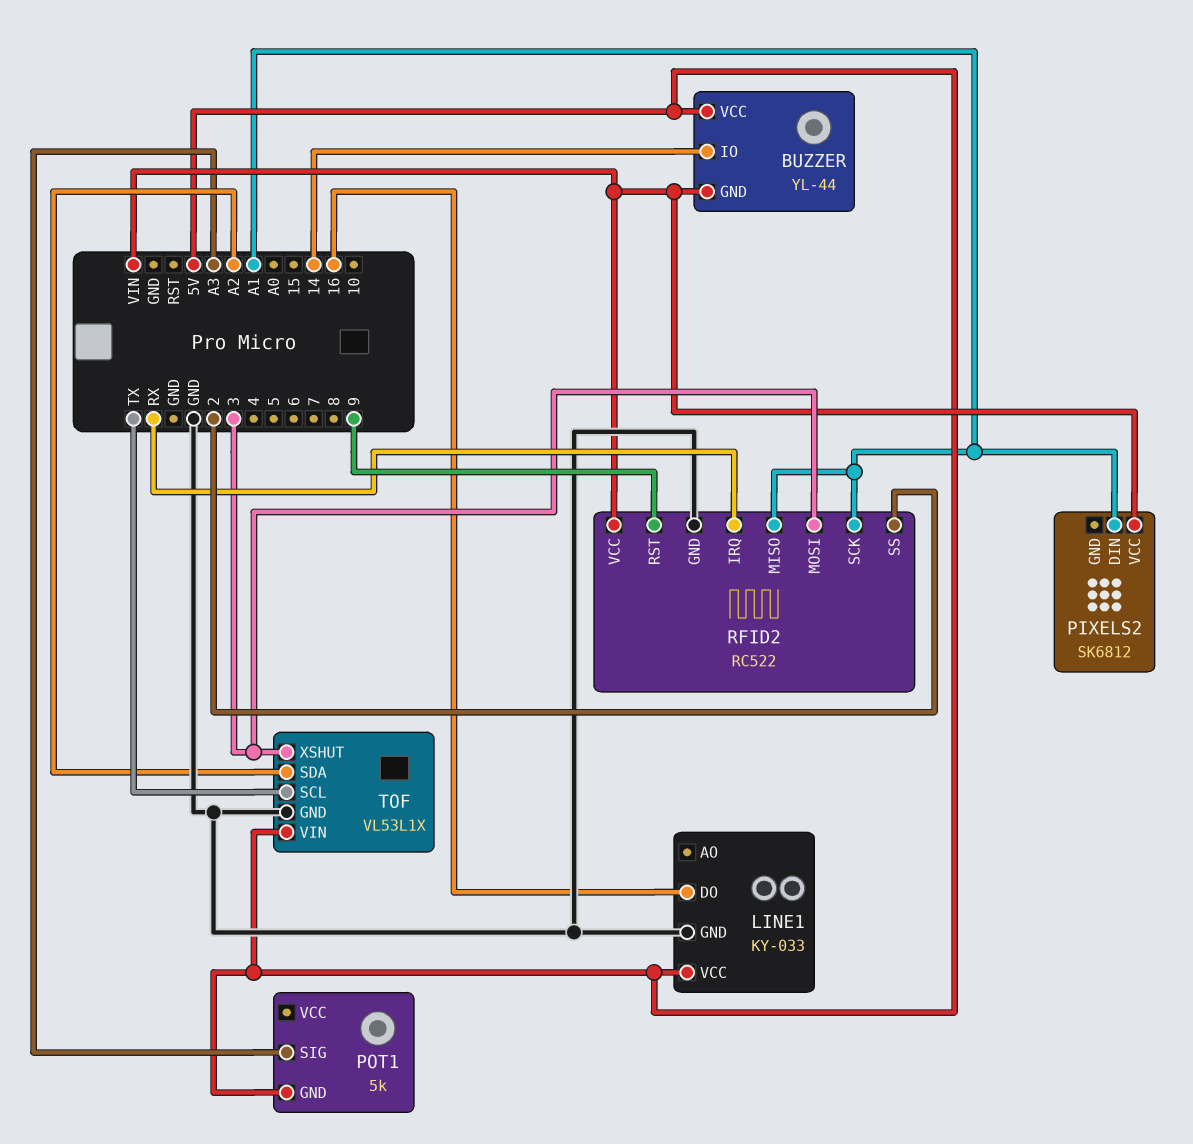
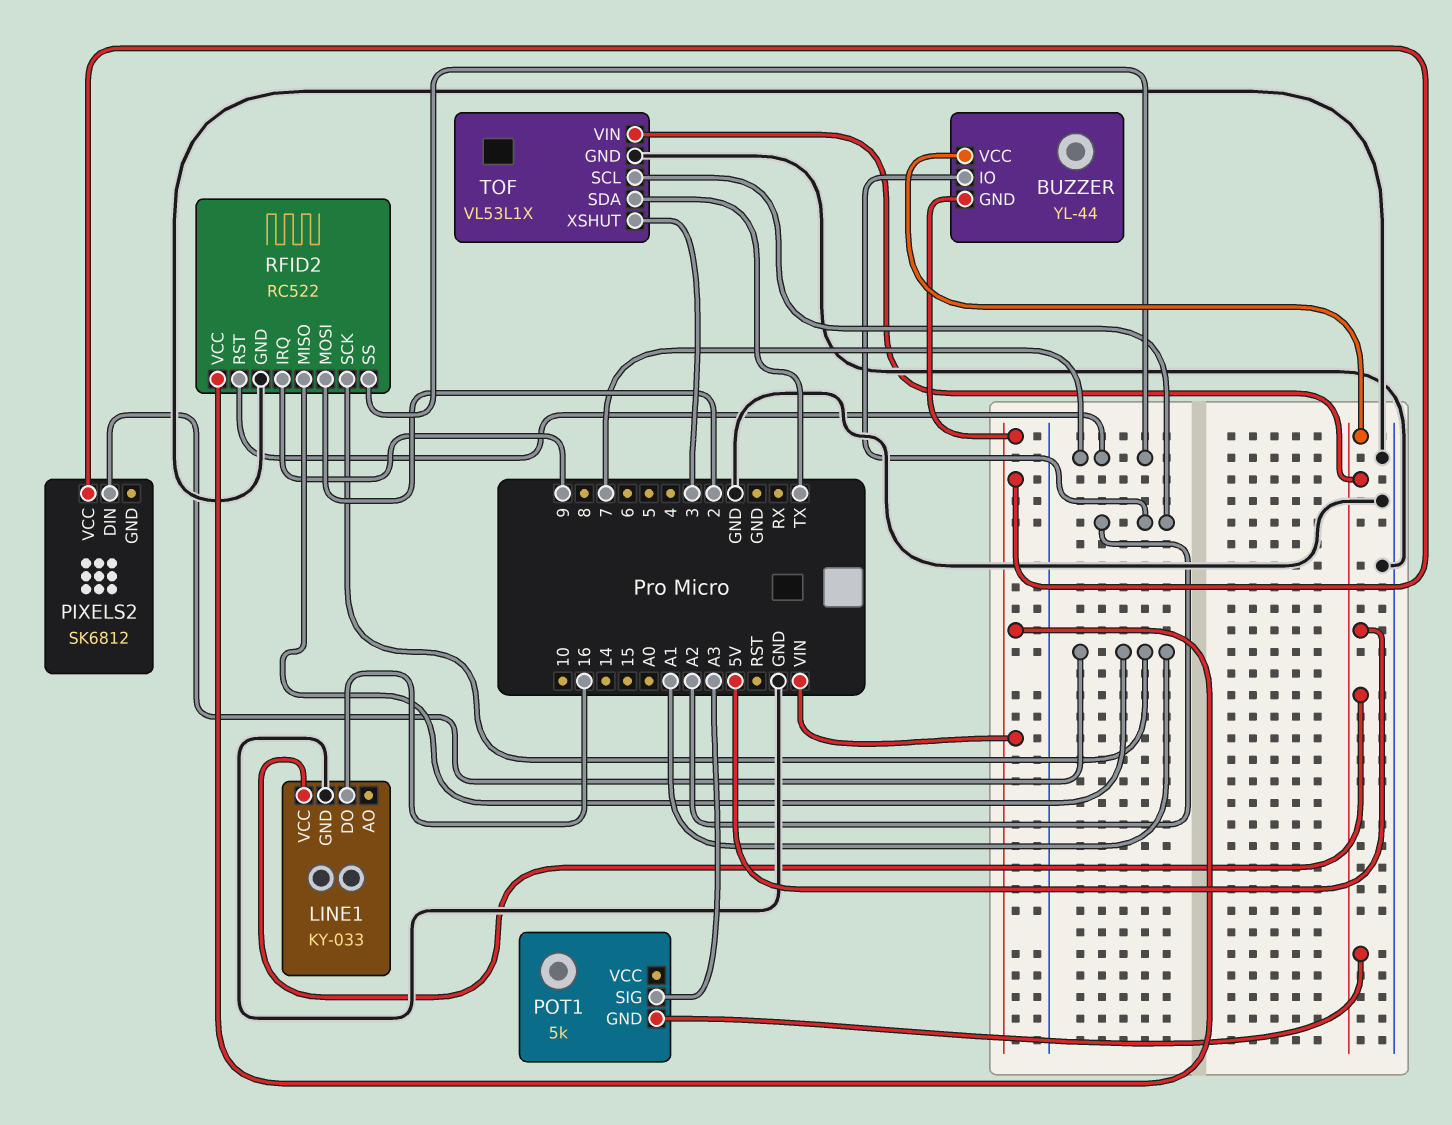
BUZZER pin IO: 14 -> A2
RFID2 pin IRQ: RX -> 9
RFID2 pin MOSI: 3 -> 2
RFID2 pin RST: 9 -> 7
RFID2 pin SS: 2 -> 7
TOF pin SCL: TX -> A2
TOF pin SDA: A2 -> TX

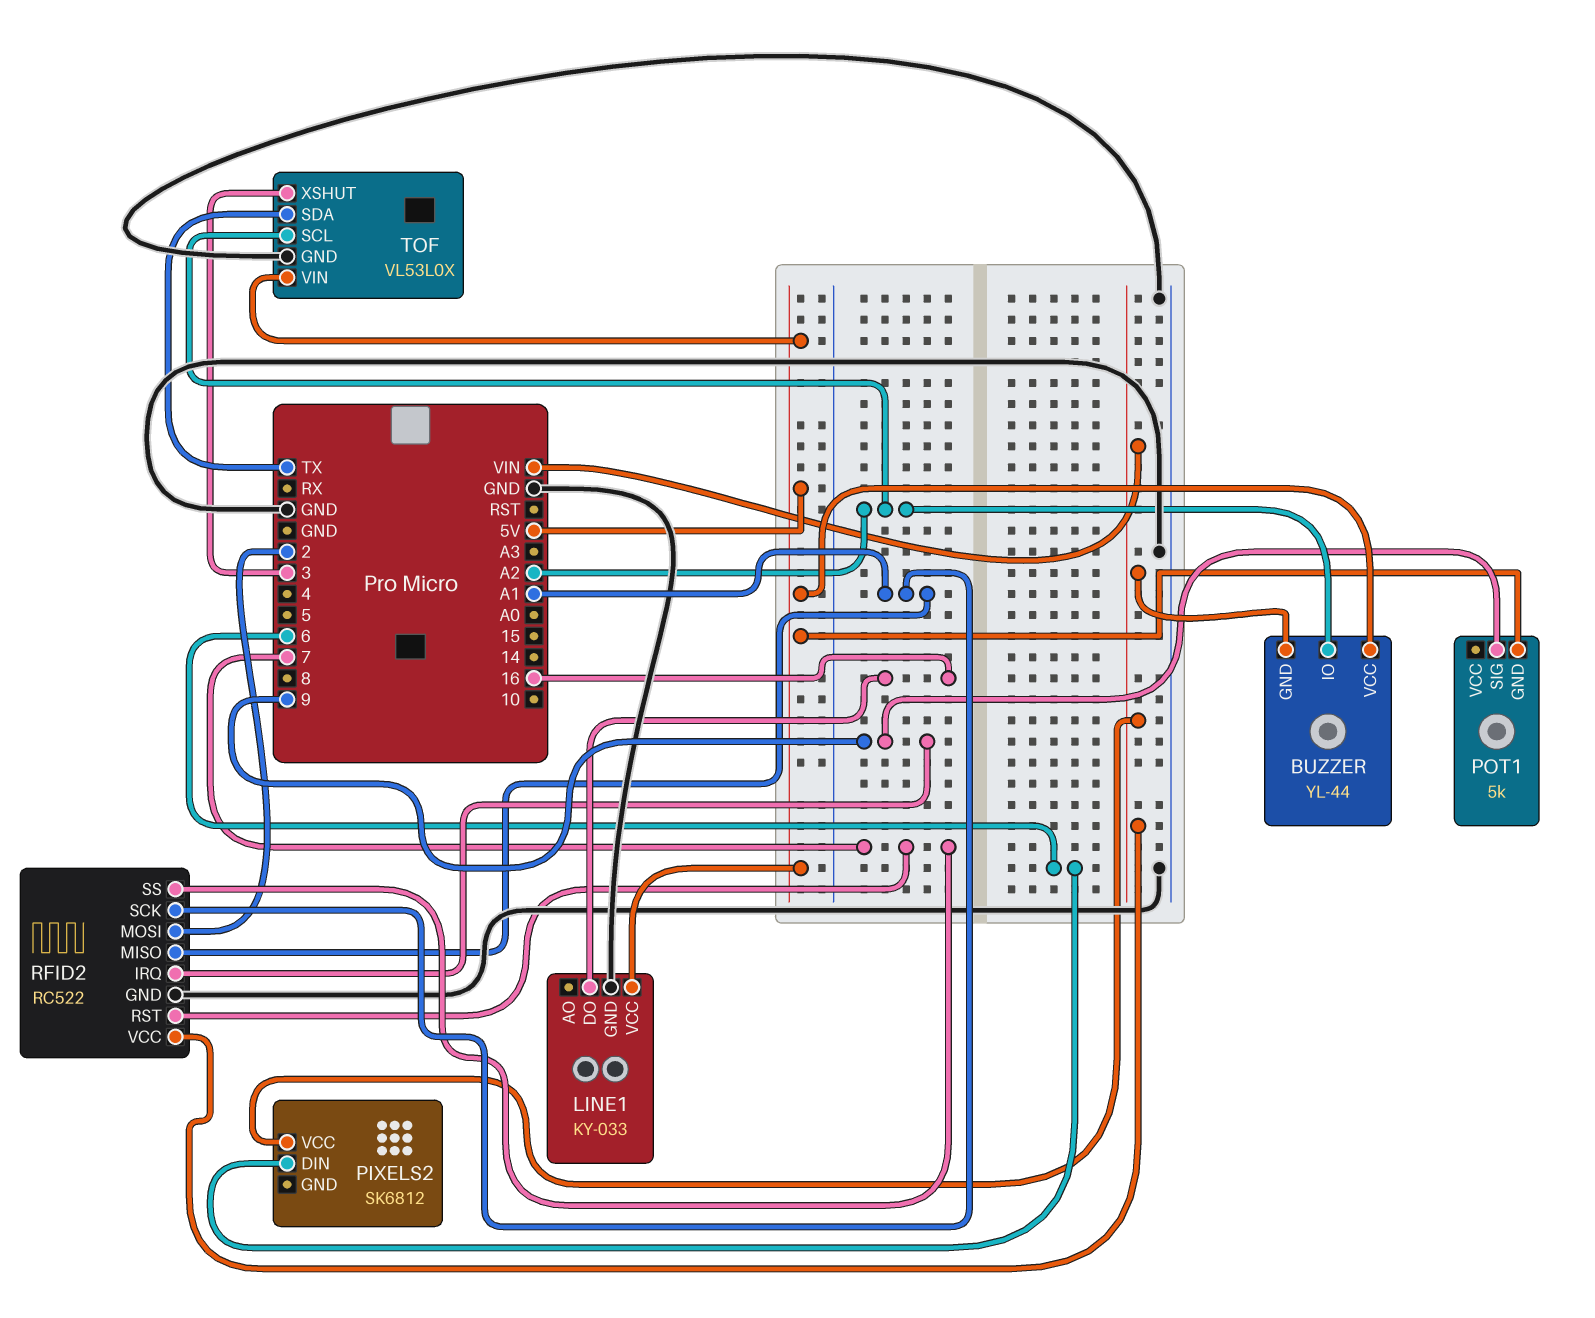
PIXELS2 pin DIN: A1 -> 6
POT1 pin SIG: A3 -> 9
TOF: VL53L1X -> VL53L0X

